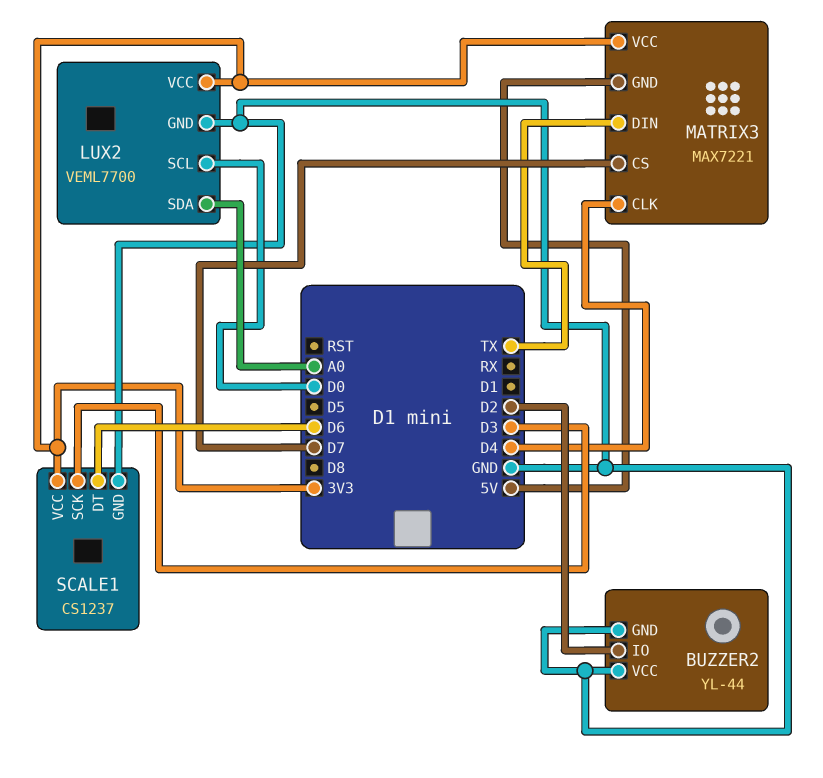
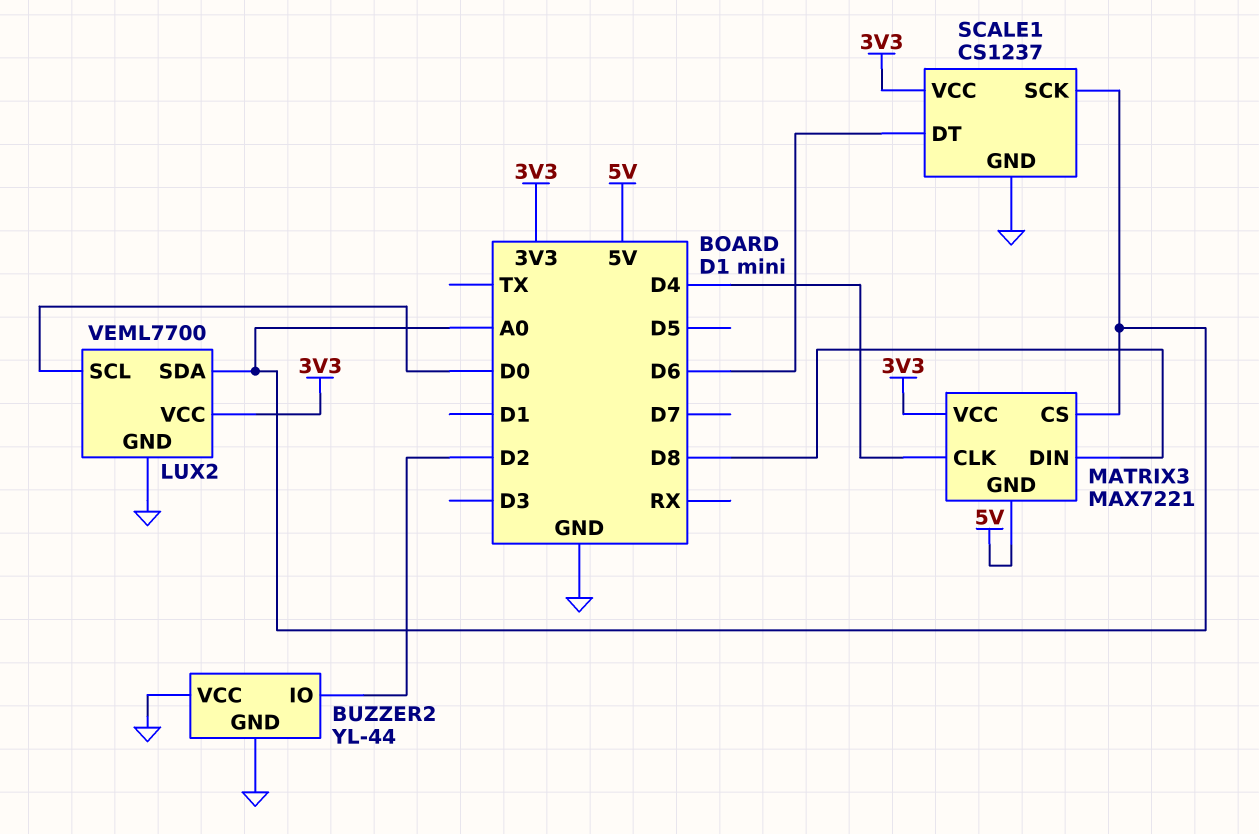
MATRIX3 pin CS: D7 -> A0
MATRIX3 pin DIN: TX -> D8
SCALE1 pin SCK: D3 -> A0

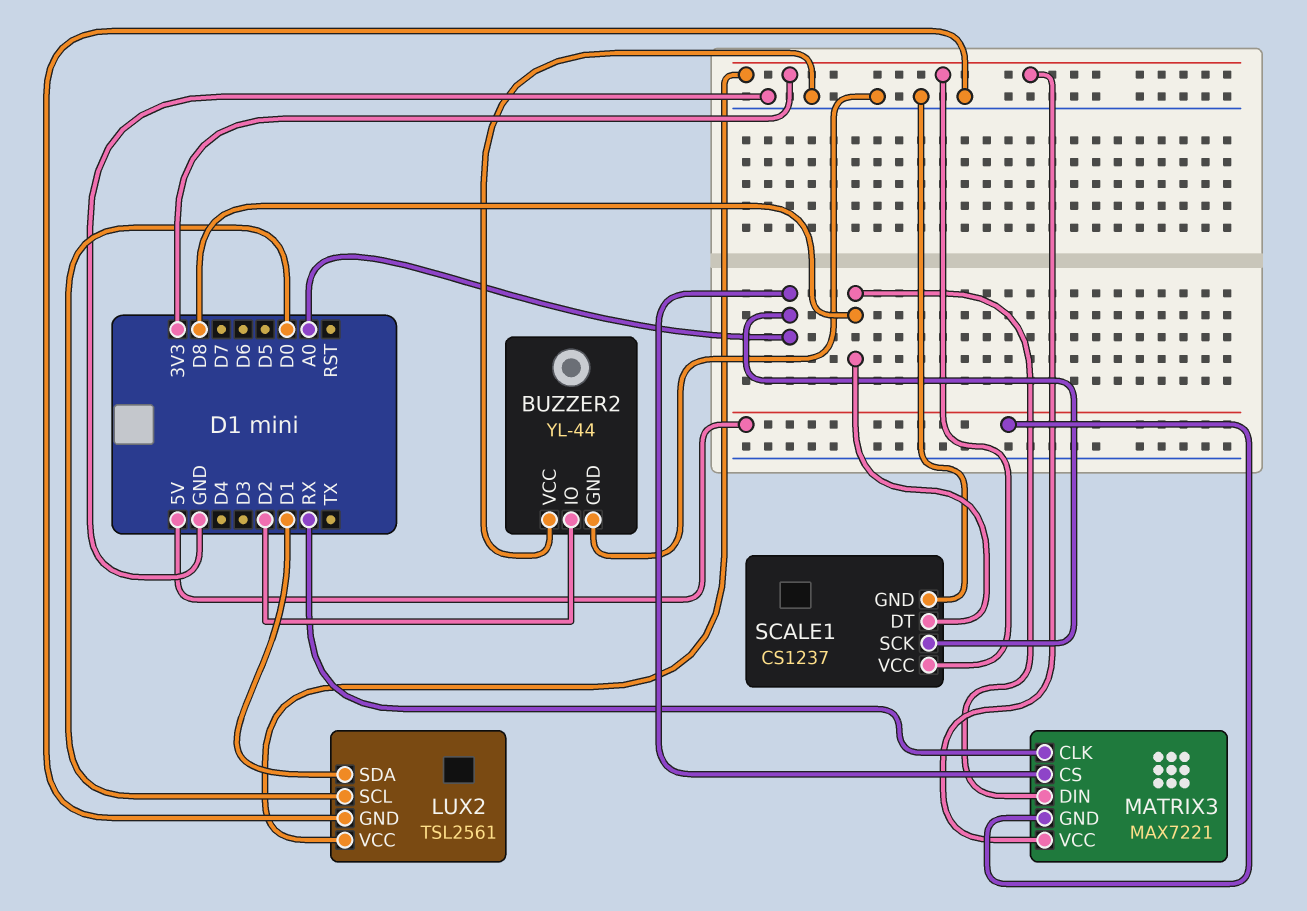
LUX2: VEML7700 -> TSL2561
LUX2 pin SDA: A0 -> D1
MATRIX3 pin CLK: D4 -> RX
SCALE1 pin DT: D6 -> D8

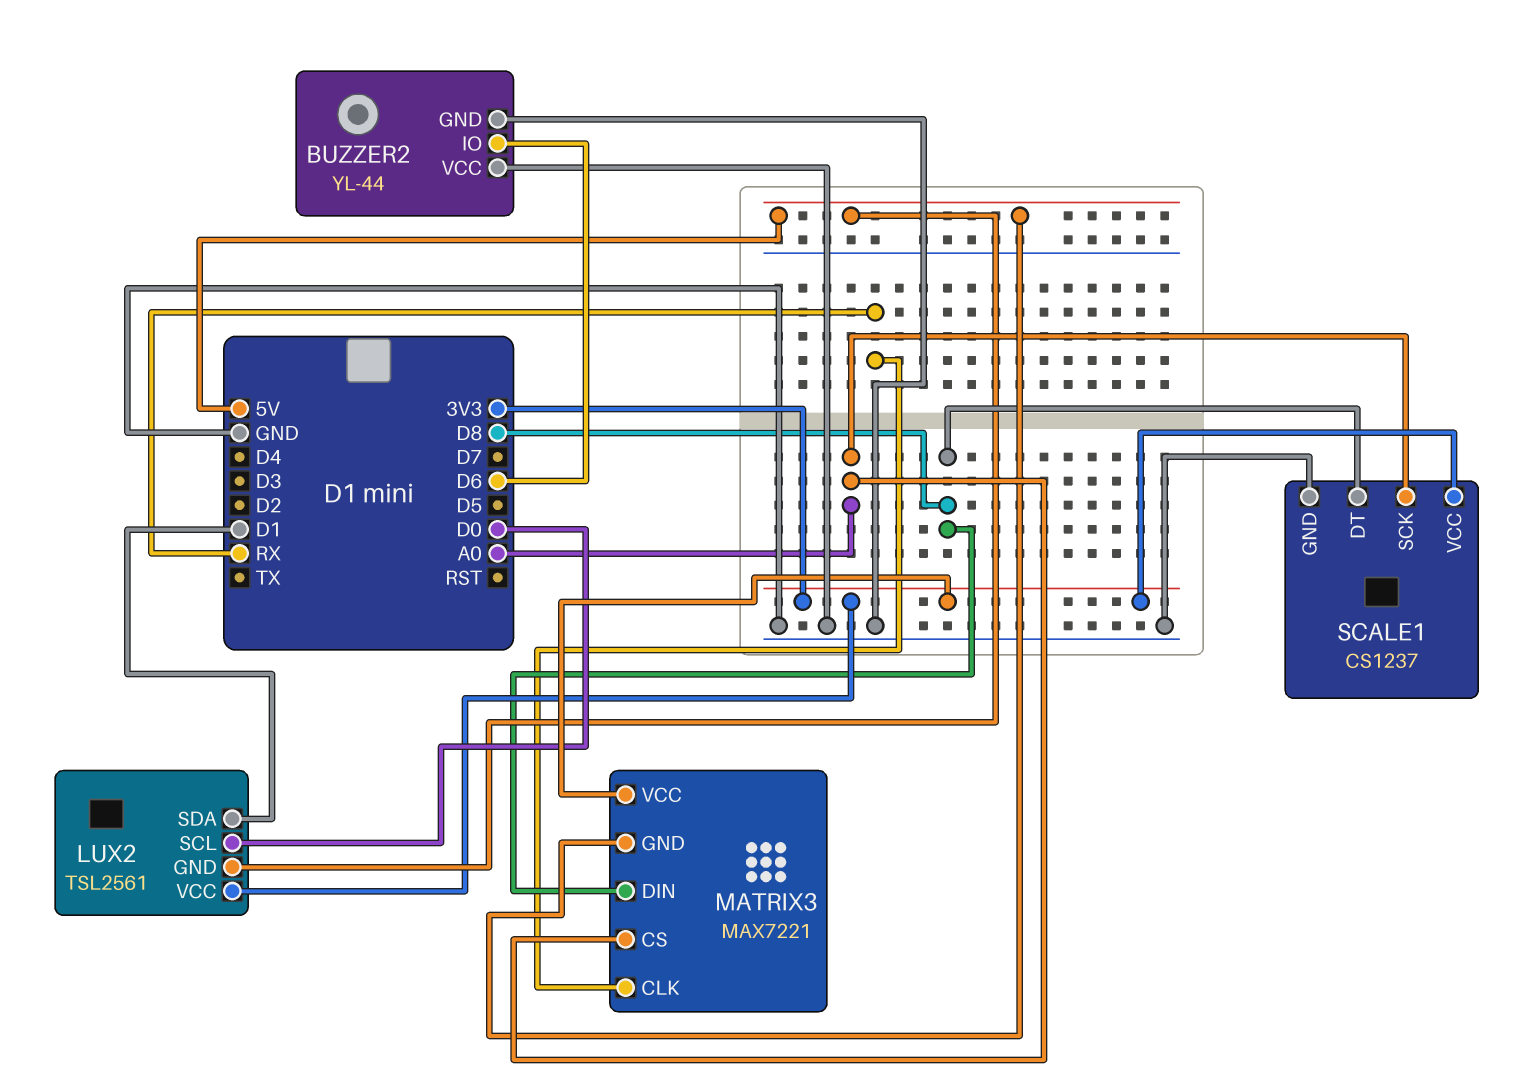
BUZZER2 pin IO: D2 -> D6
LUX2 pin GND: GND -> 5V

